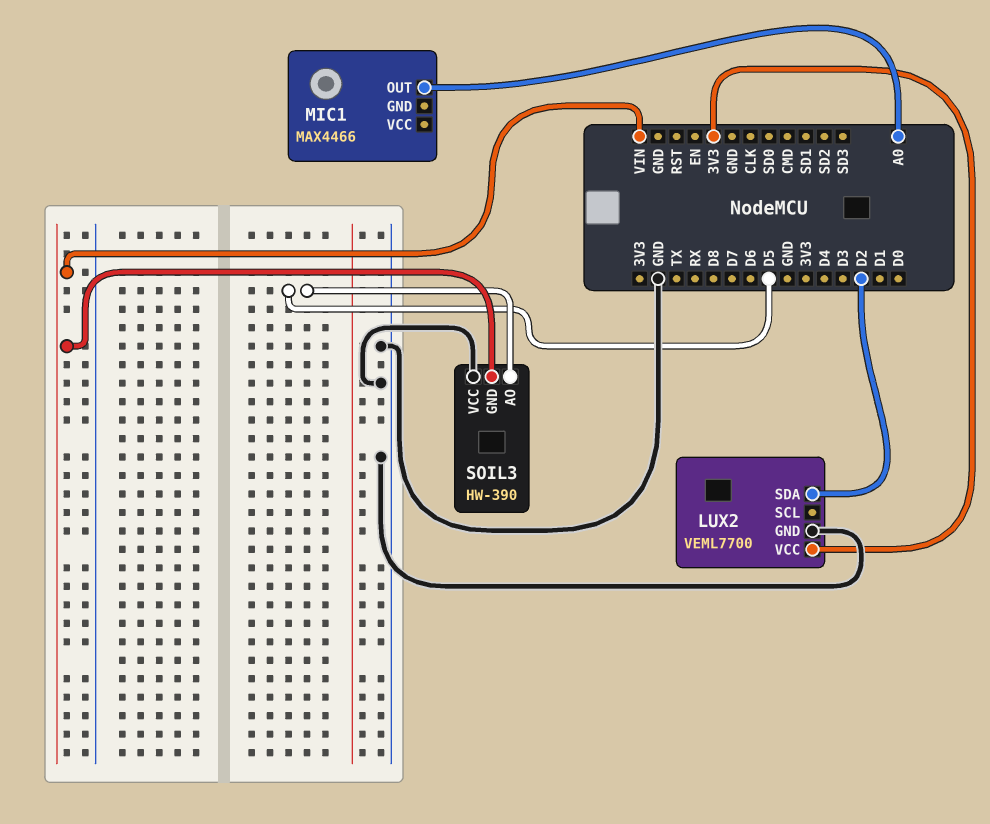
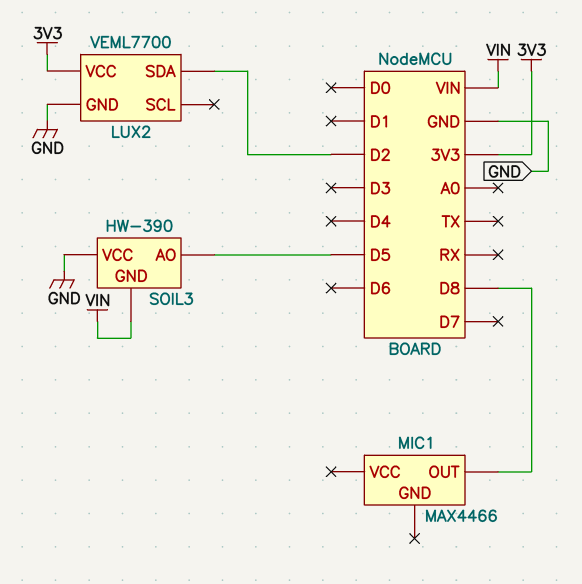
MIC1 pin OUT: A0 -> D8

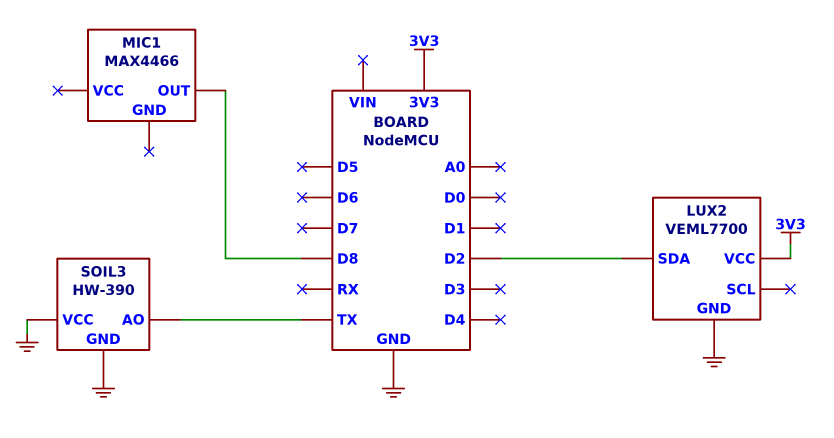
SOIL3 pin AO: D5 -> TX
SOIL3 pin GND: VIN -> GND

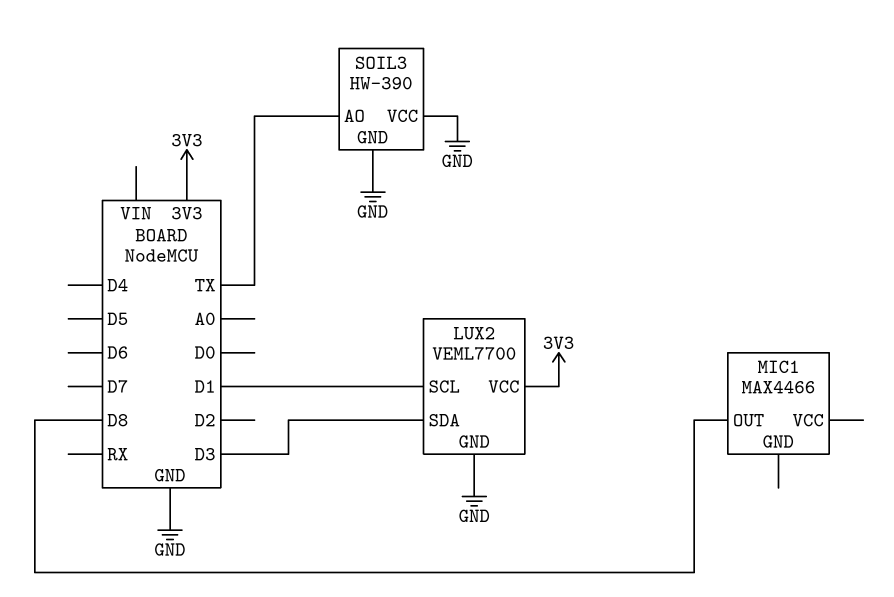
LUX2 pin SCL: none -> D1
LUX2 pin SDA: D2 -> D3

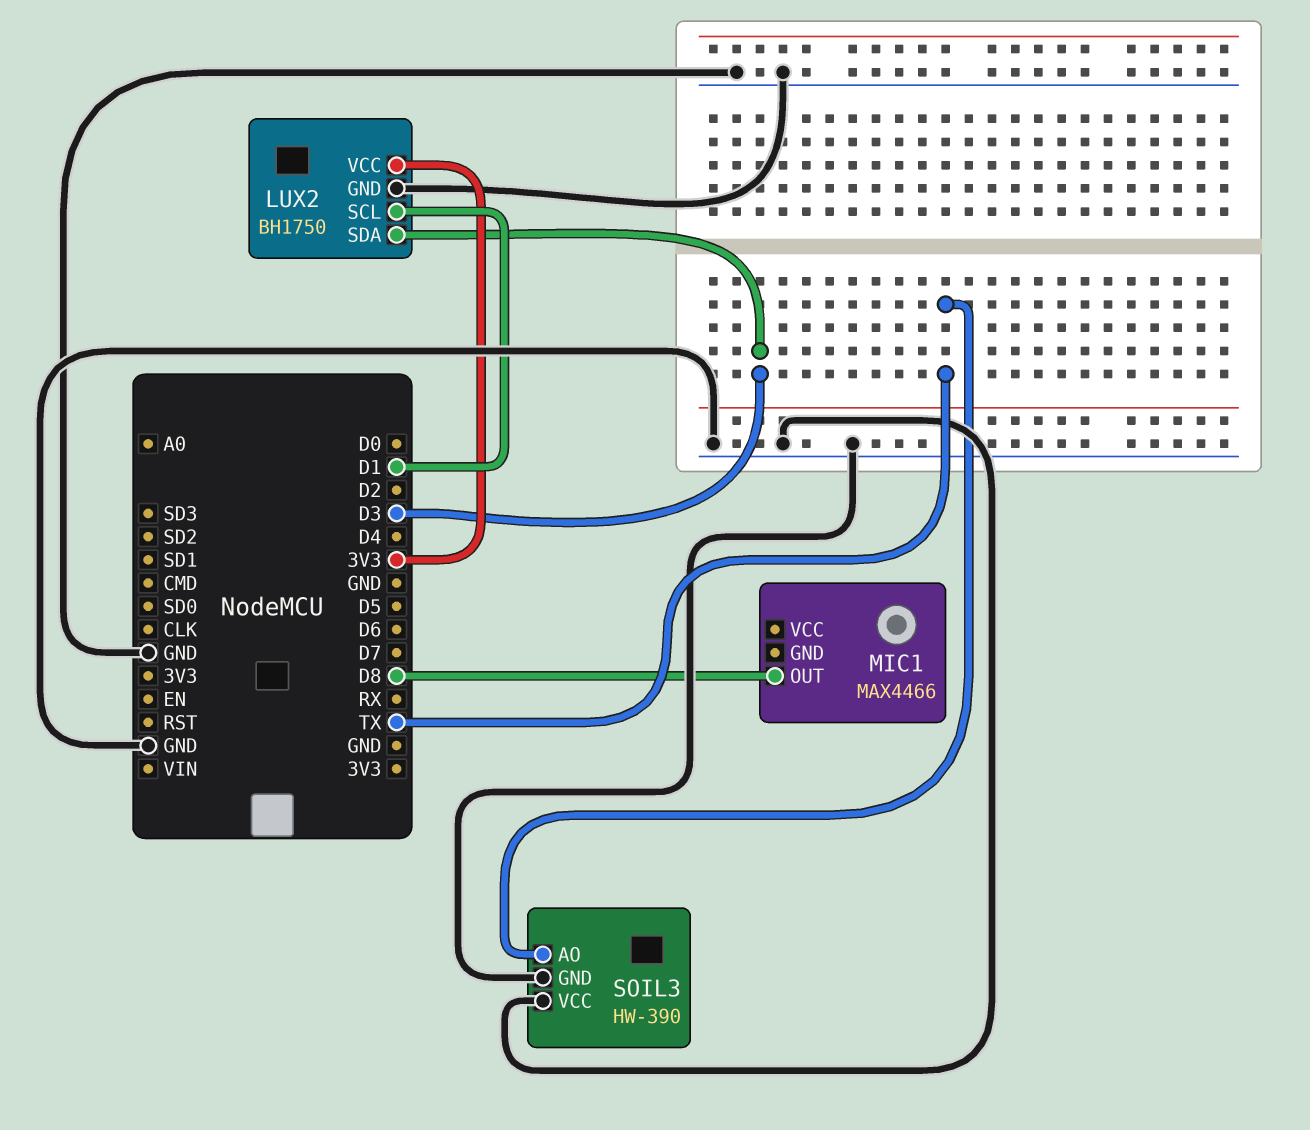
LUX2: VEML7700 -> BH1750

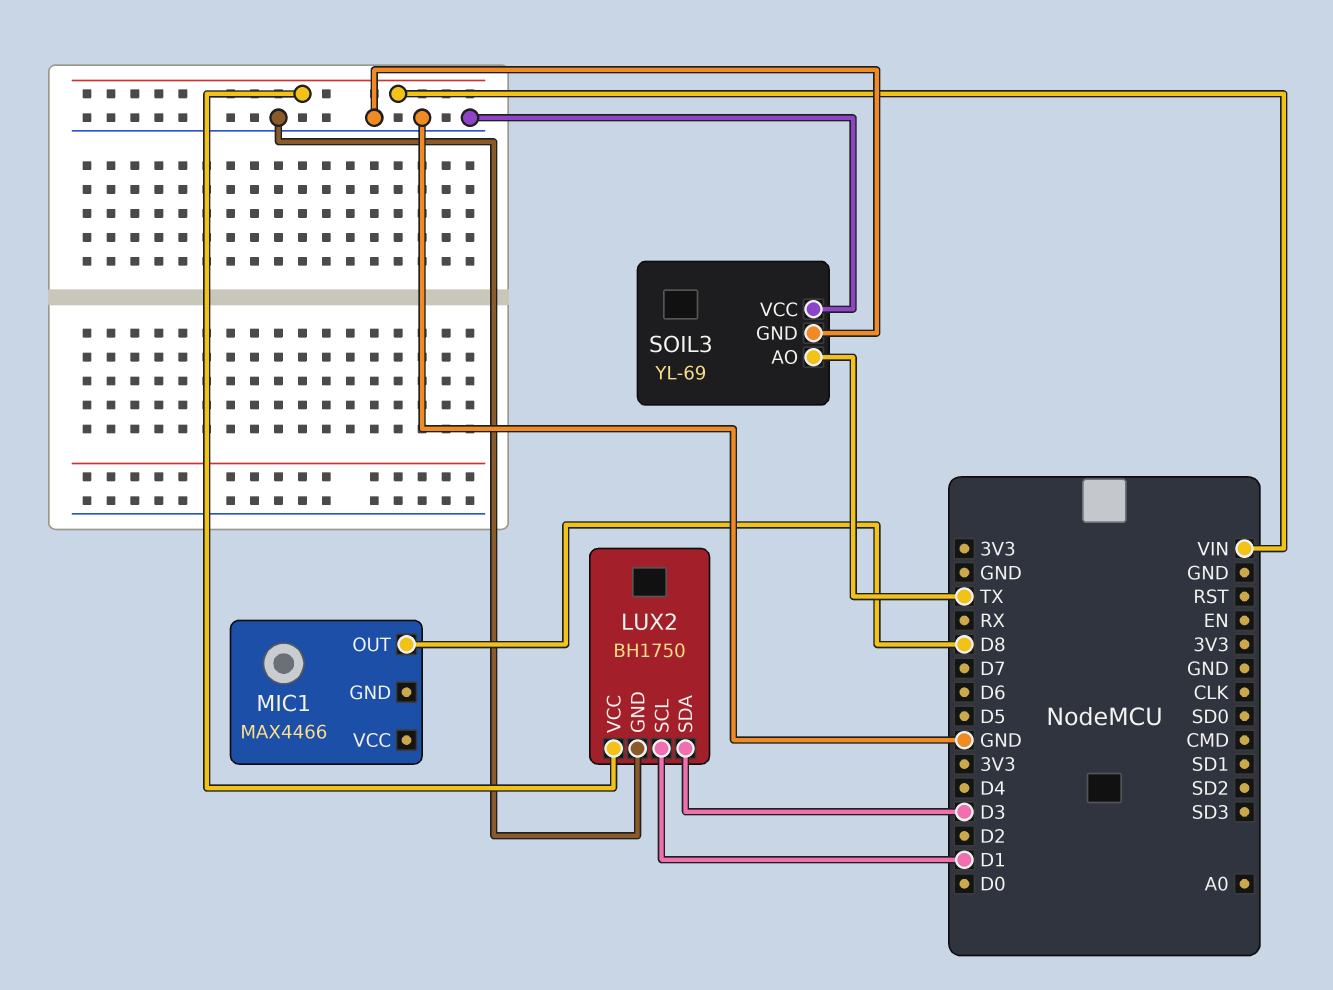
LUX2 pin VCC: 3V3 -> VIN
SOIL3: HW-390 -> YL-69

